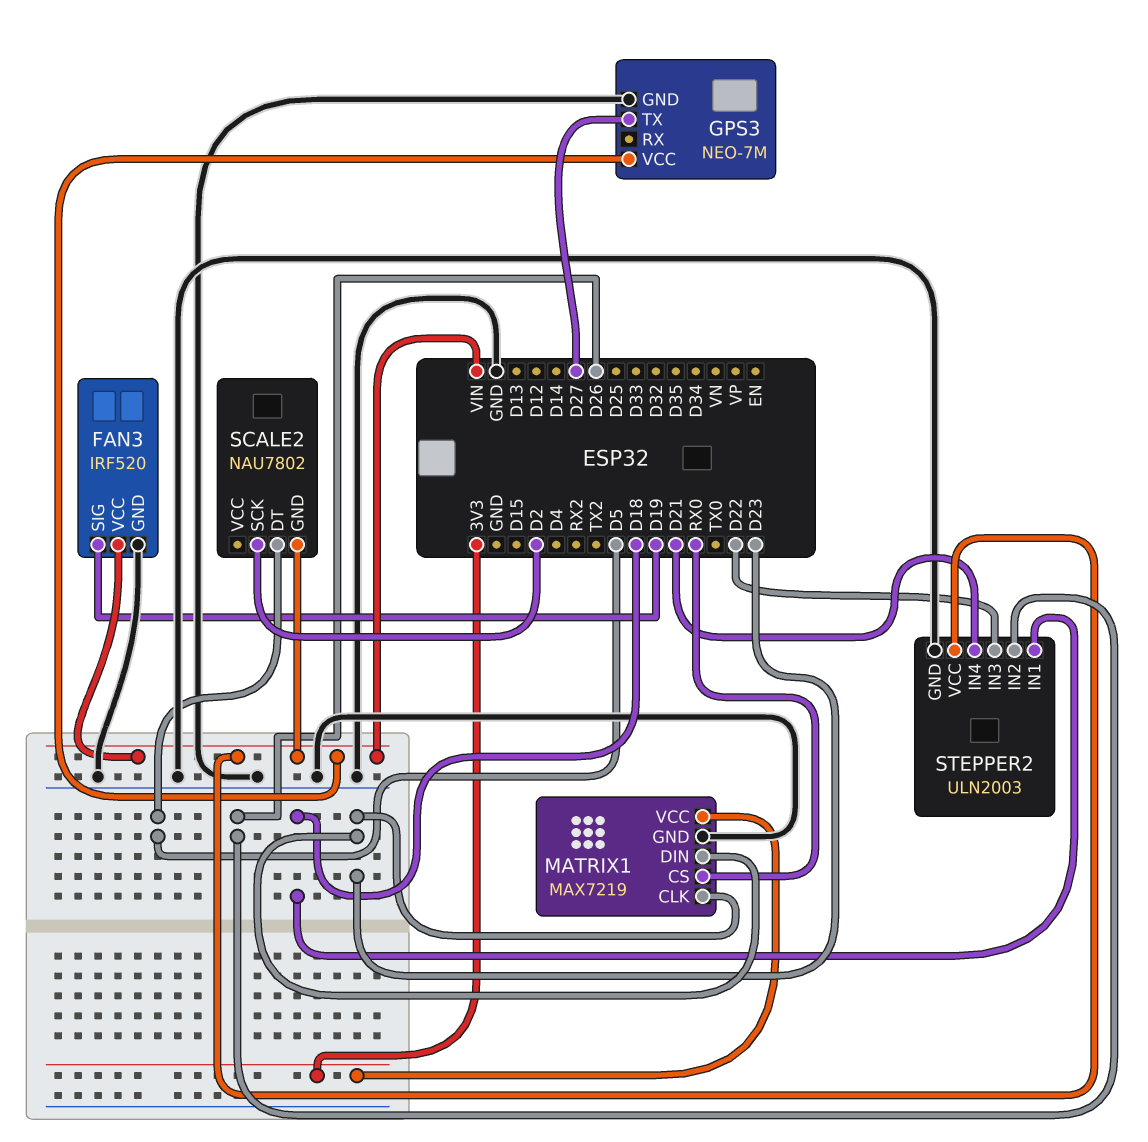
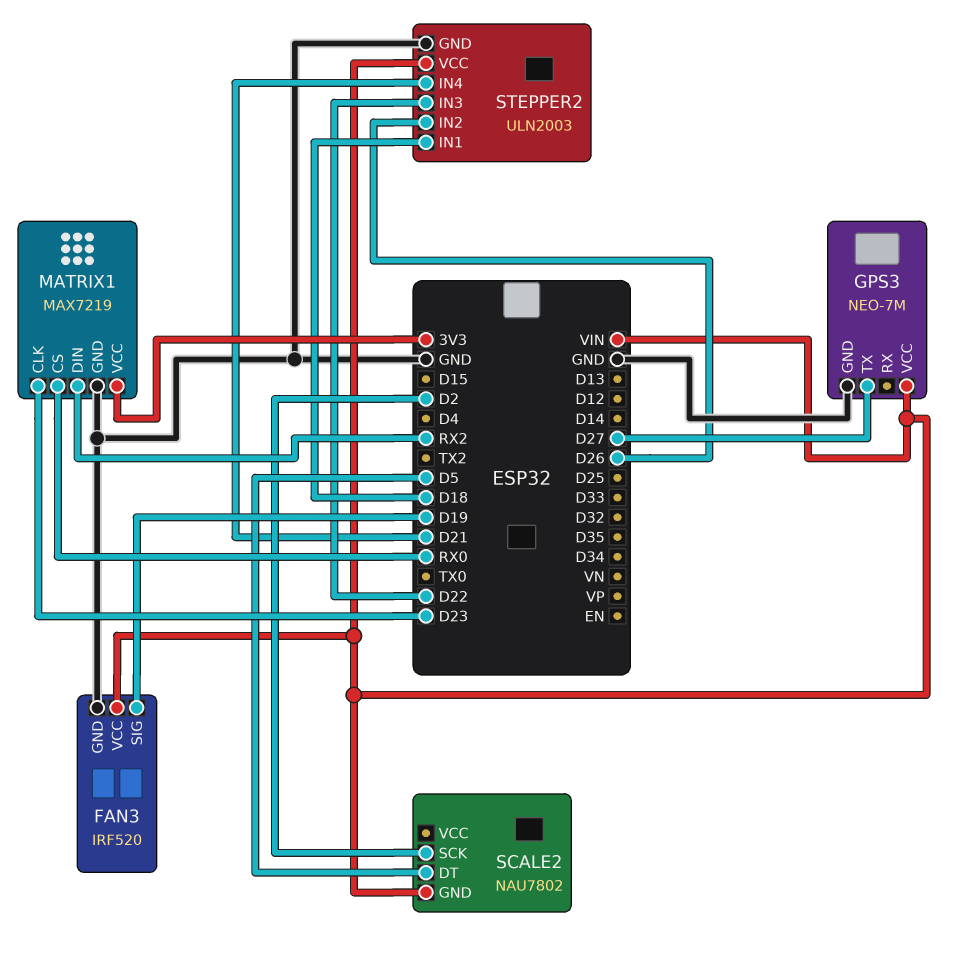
MATRIX1 pin DIN: D23 -> RX2

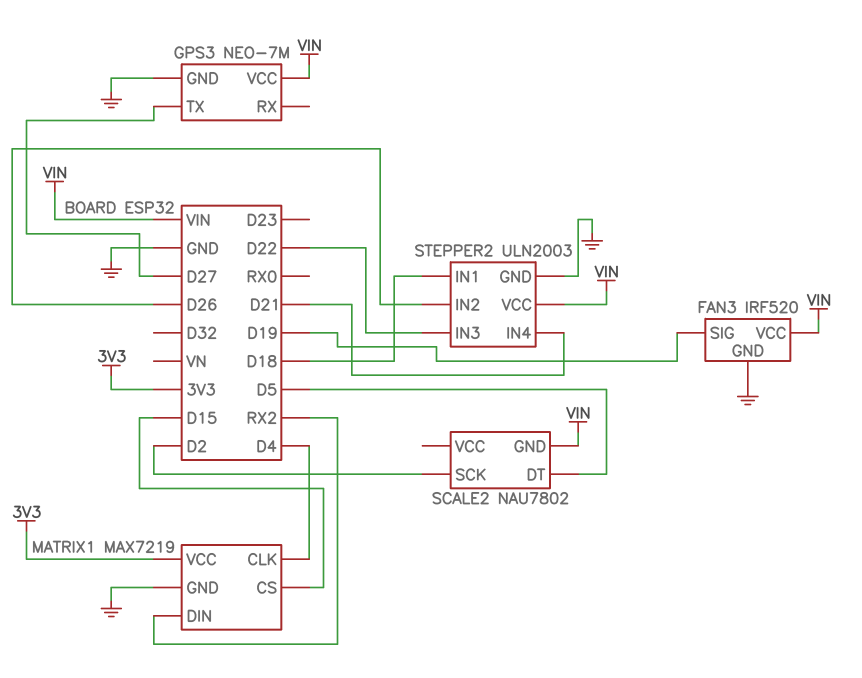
MATRIX1 pin CLK: D23 -> D4
MATRIX1 pin CS: RX0 -> D15

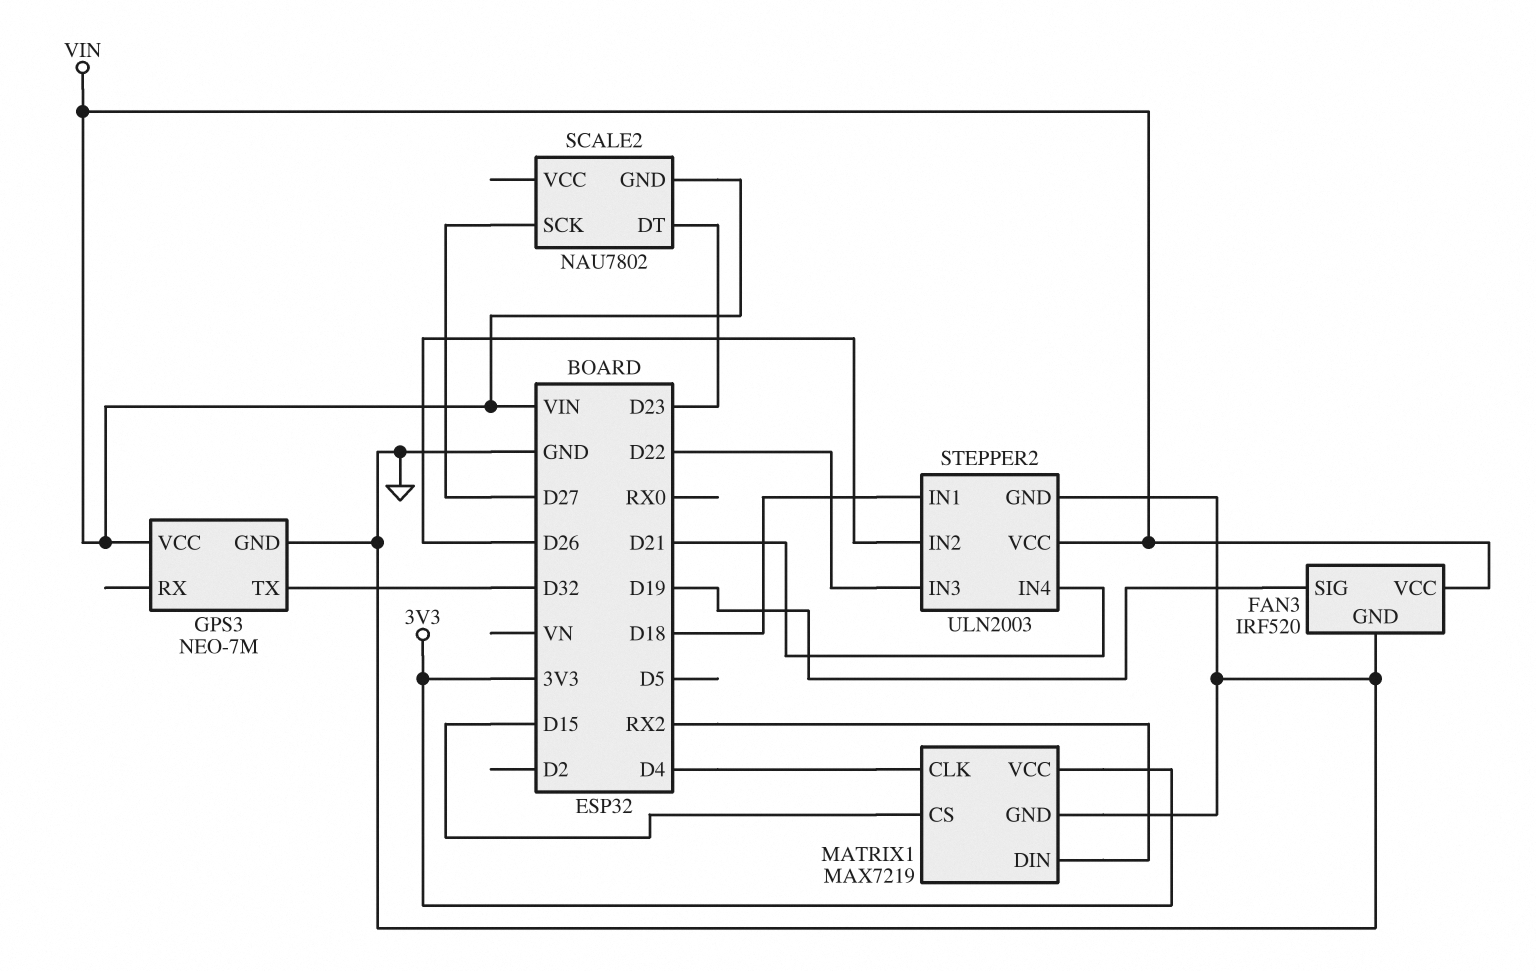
GPS3 pin TX: D27 -> D32
SCALE2 pin DT: D5 -> D23
SCALE2 pin SCK: D2 -> D27

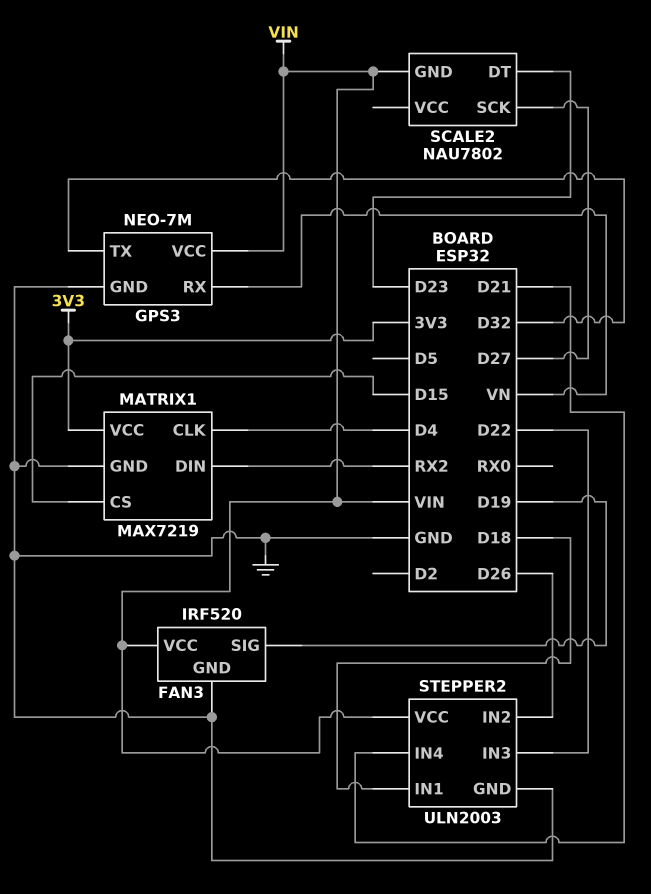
GPS3 pin RX: none -> VN

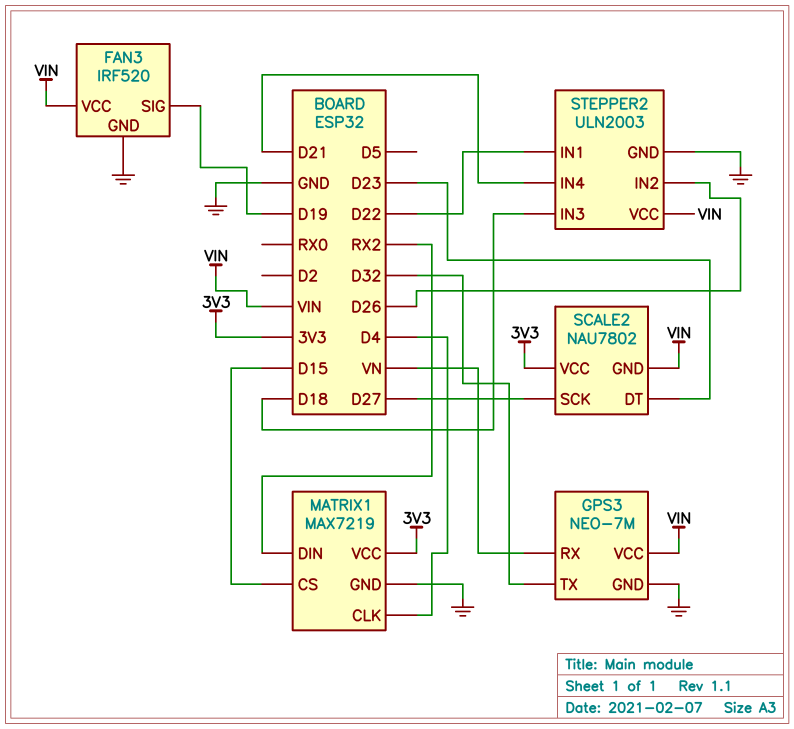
SCALE2 pin VCC: none -> 3V3
STEPPER2 pin IN1: D18 -> D22
STEPPER2 pin IN3: D22 -> D18

